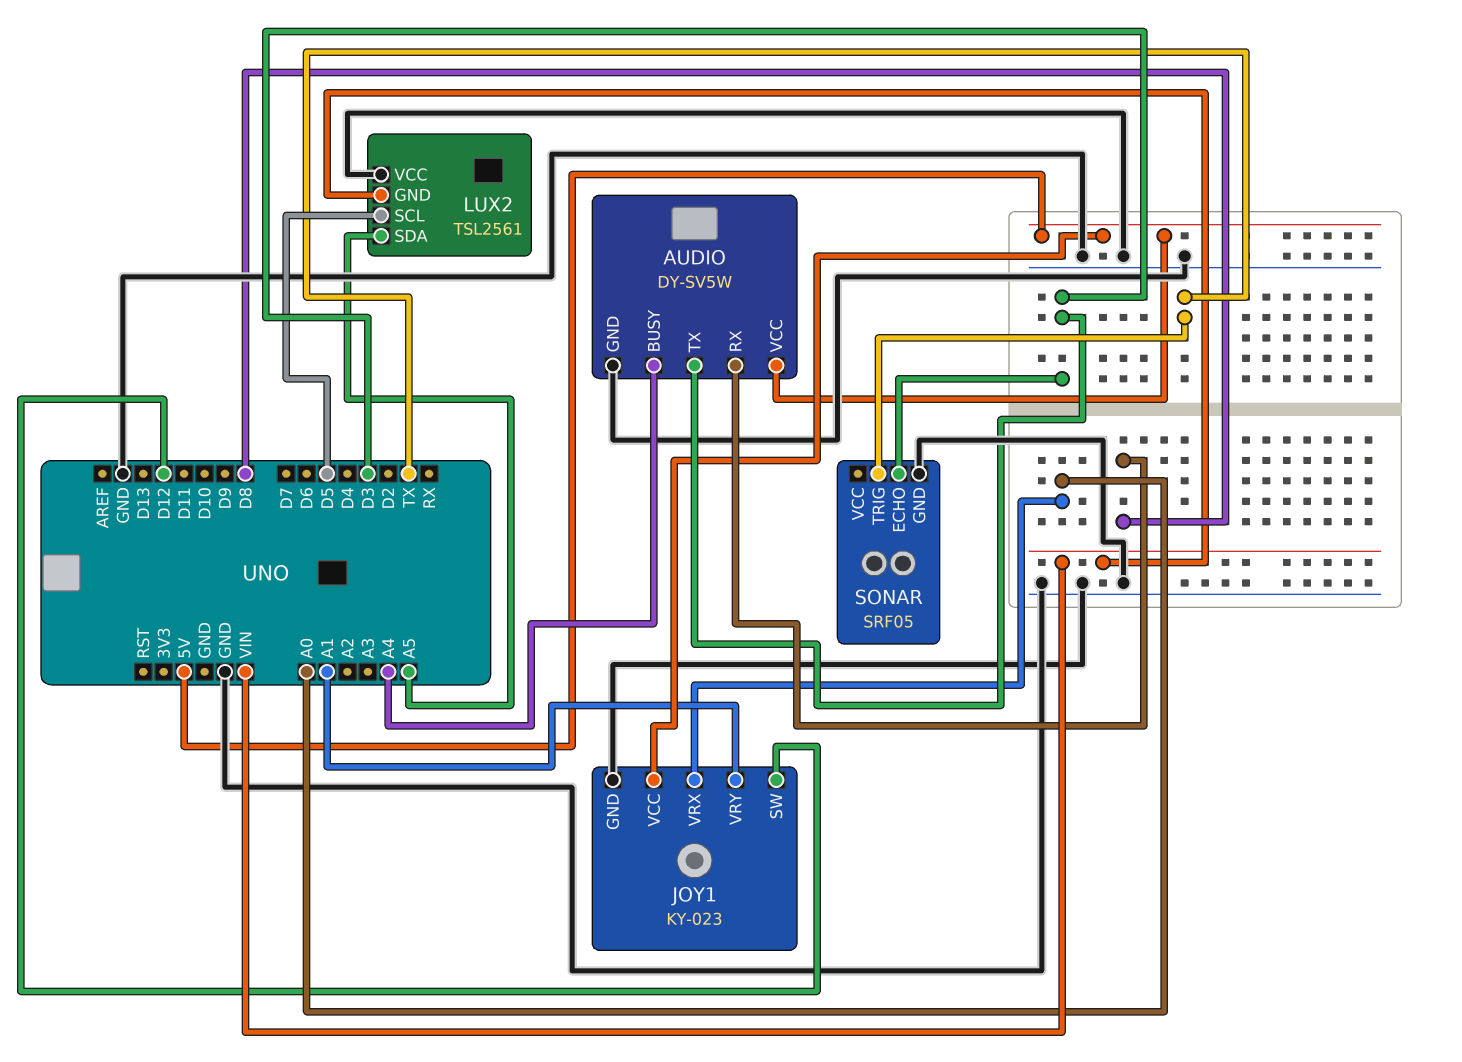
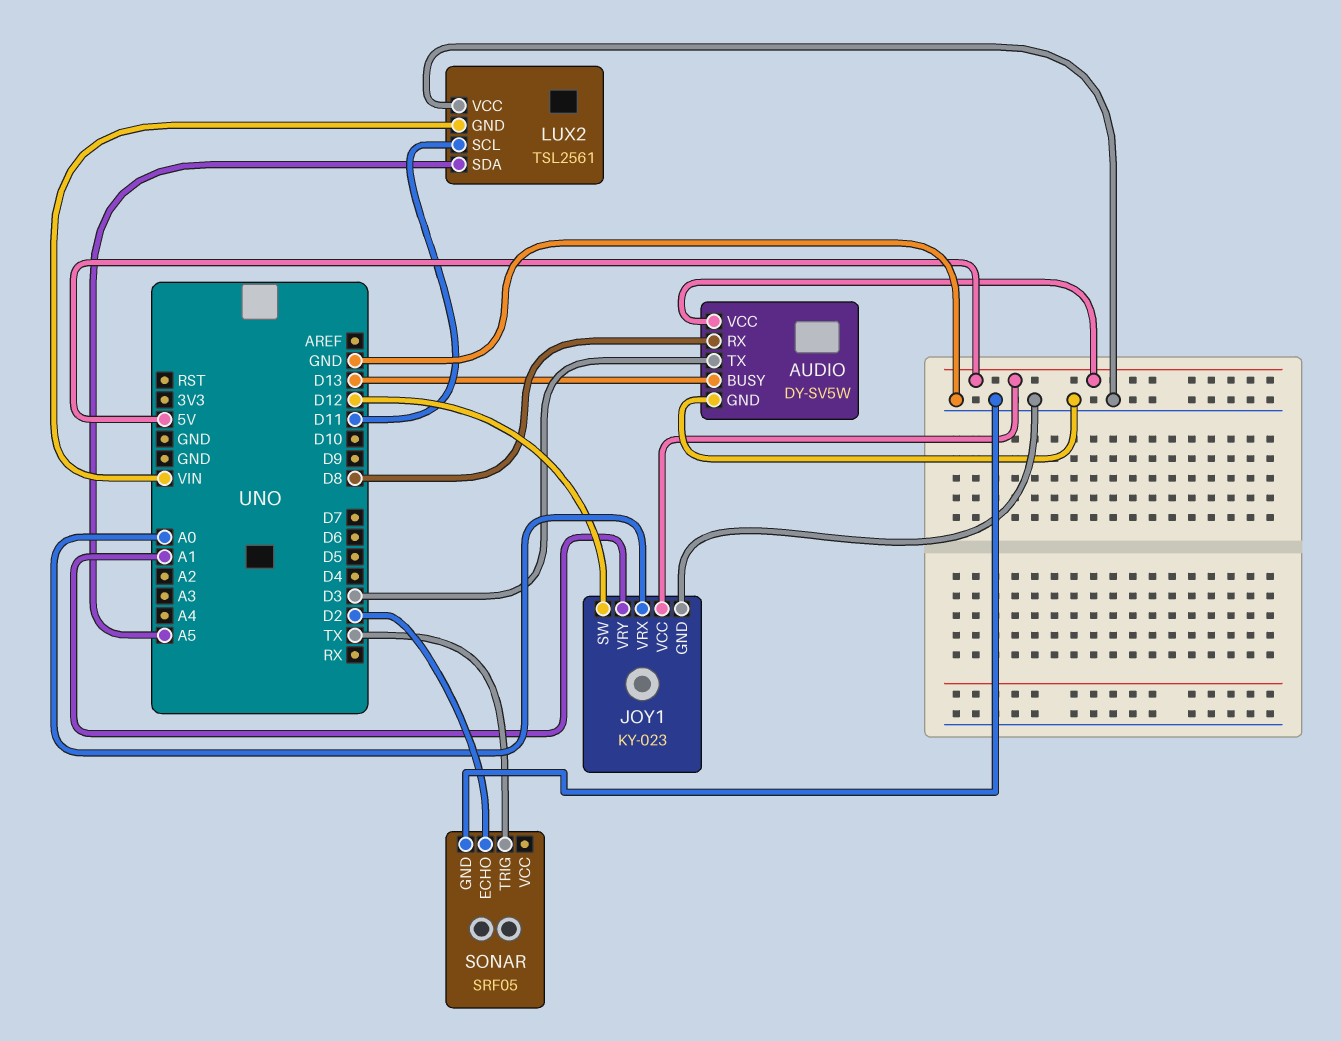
AUDIO pin BUSY: A4 -> D13
LUX2 pin SCL: D5 -> D11
SONAR pin ECHO: D3 -> D2

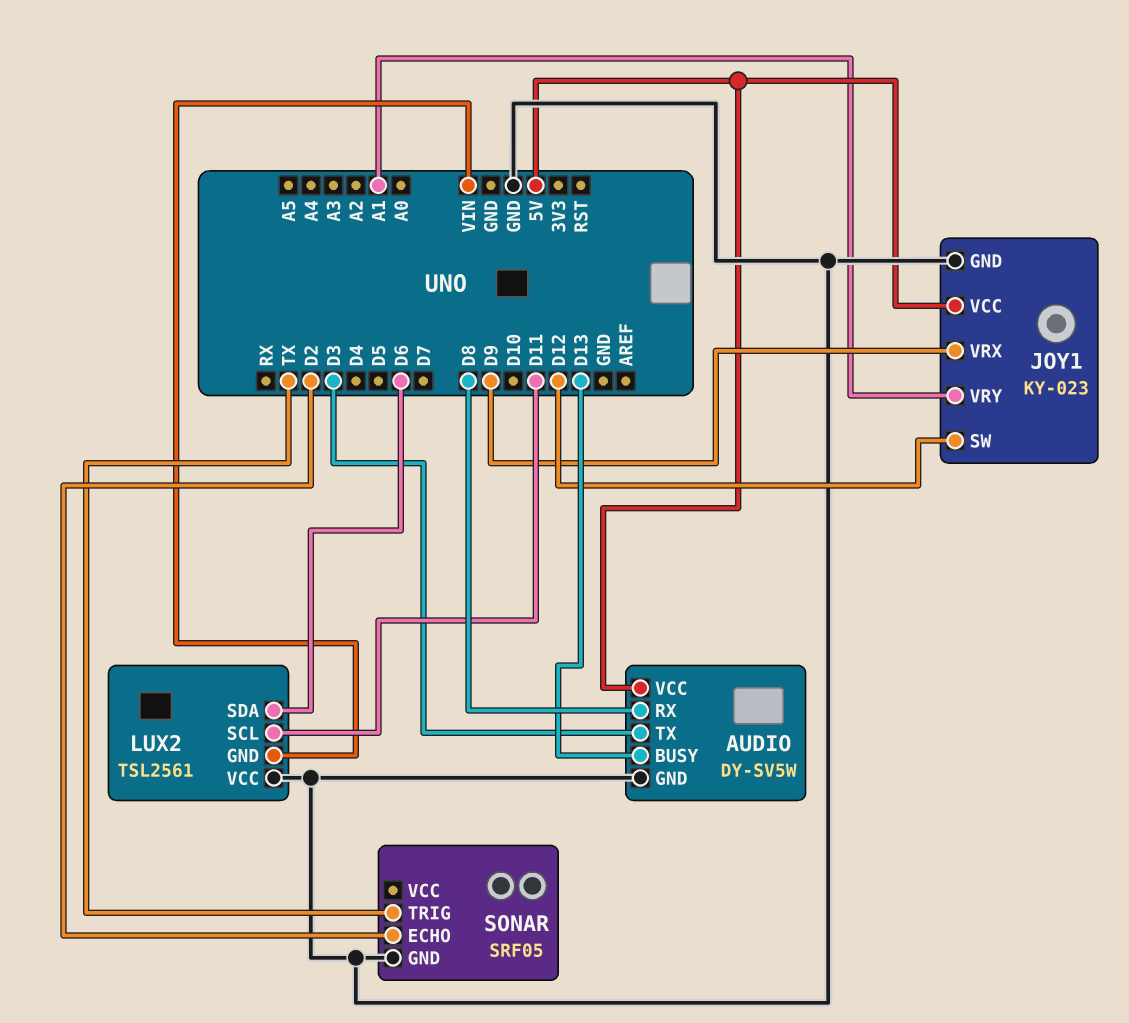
JOY1 pin VRX: A0 -> D9
LUX2 pin SDA: A5 -> D6

